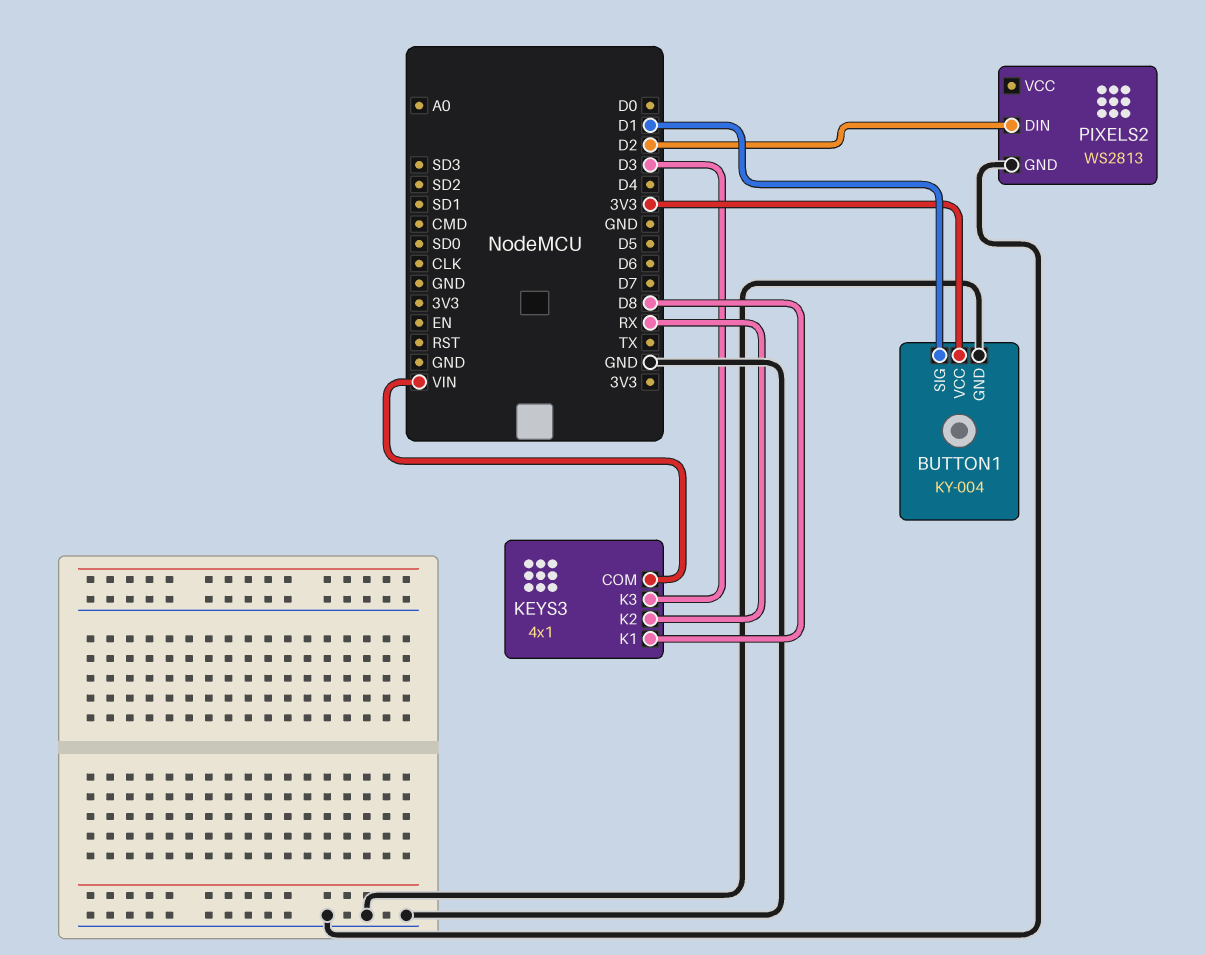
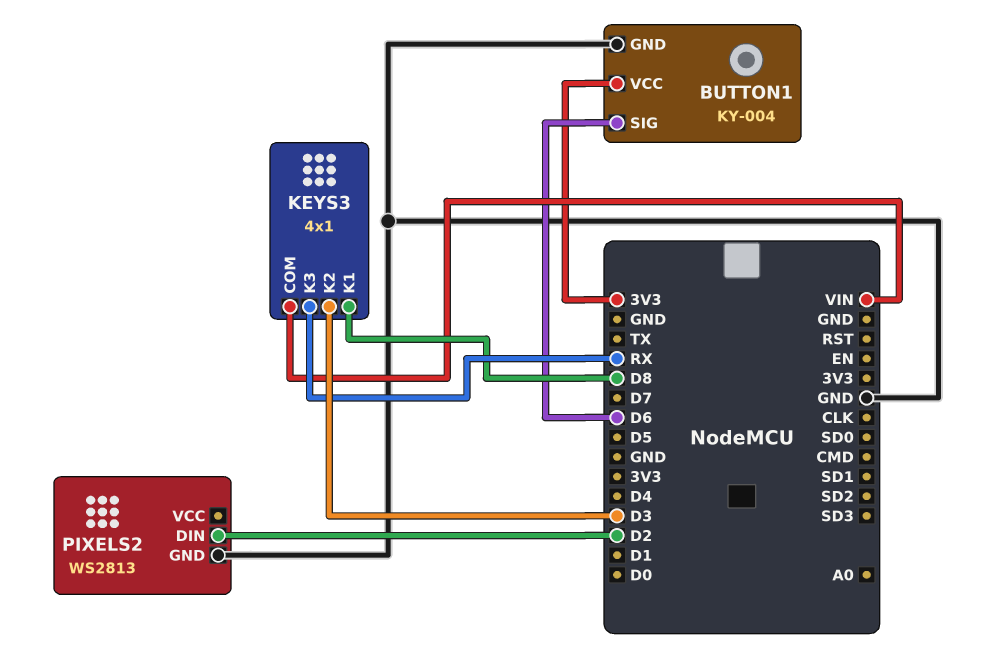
BUTTON1 pin SIG: D1 -> D6
KEYS3 pin K2: RX -> D3
KEYS3 pin K3: D3 -> RX

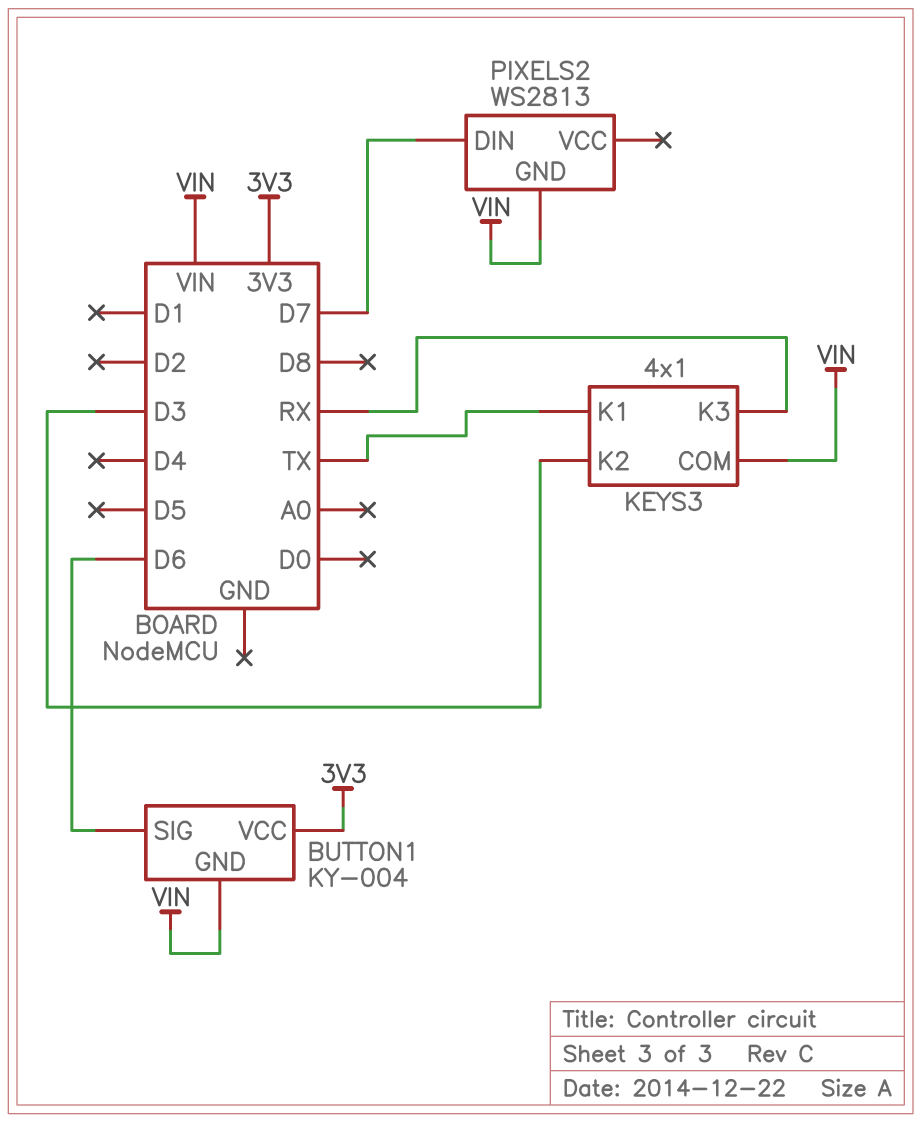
BUTTON1 pin GND: GND -> VIN
KEYS3 pin K1: D8 -> TX
PIXELS2 pin DIN: D2 -> D7
PIXELS2 pin GND: GND -> VIN

